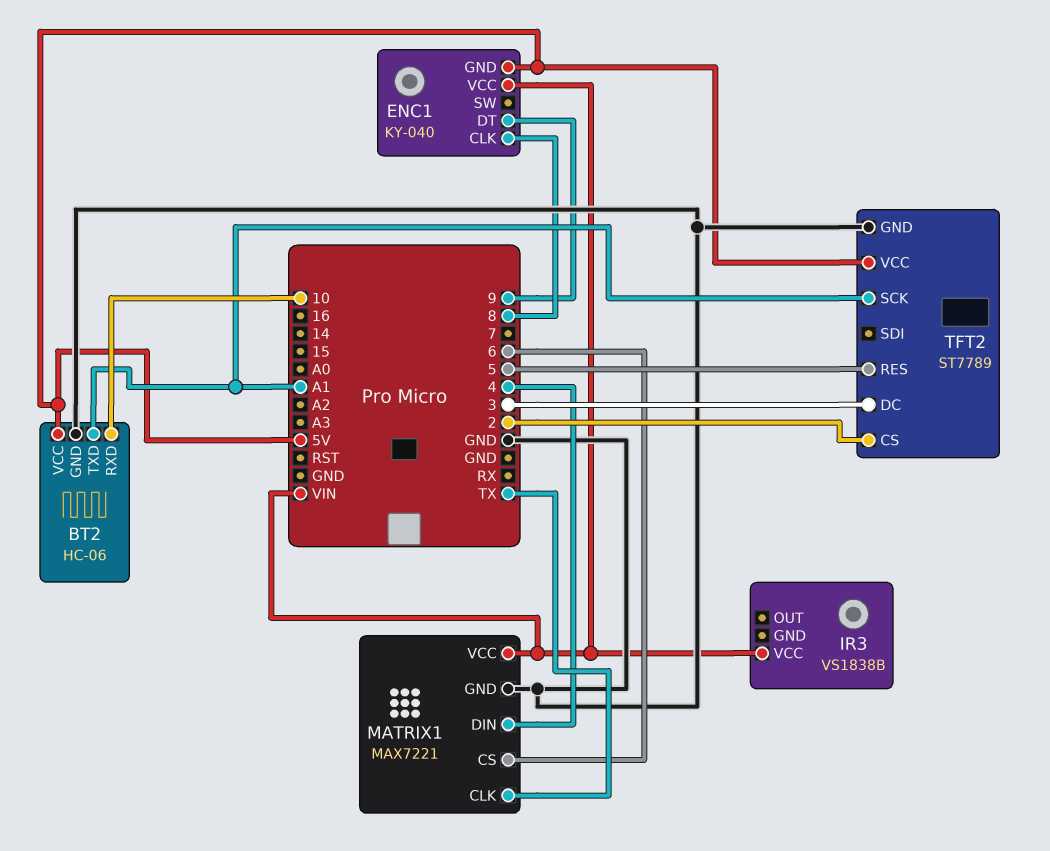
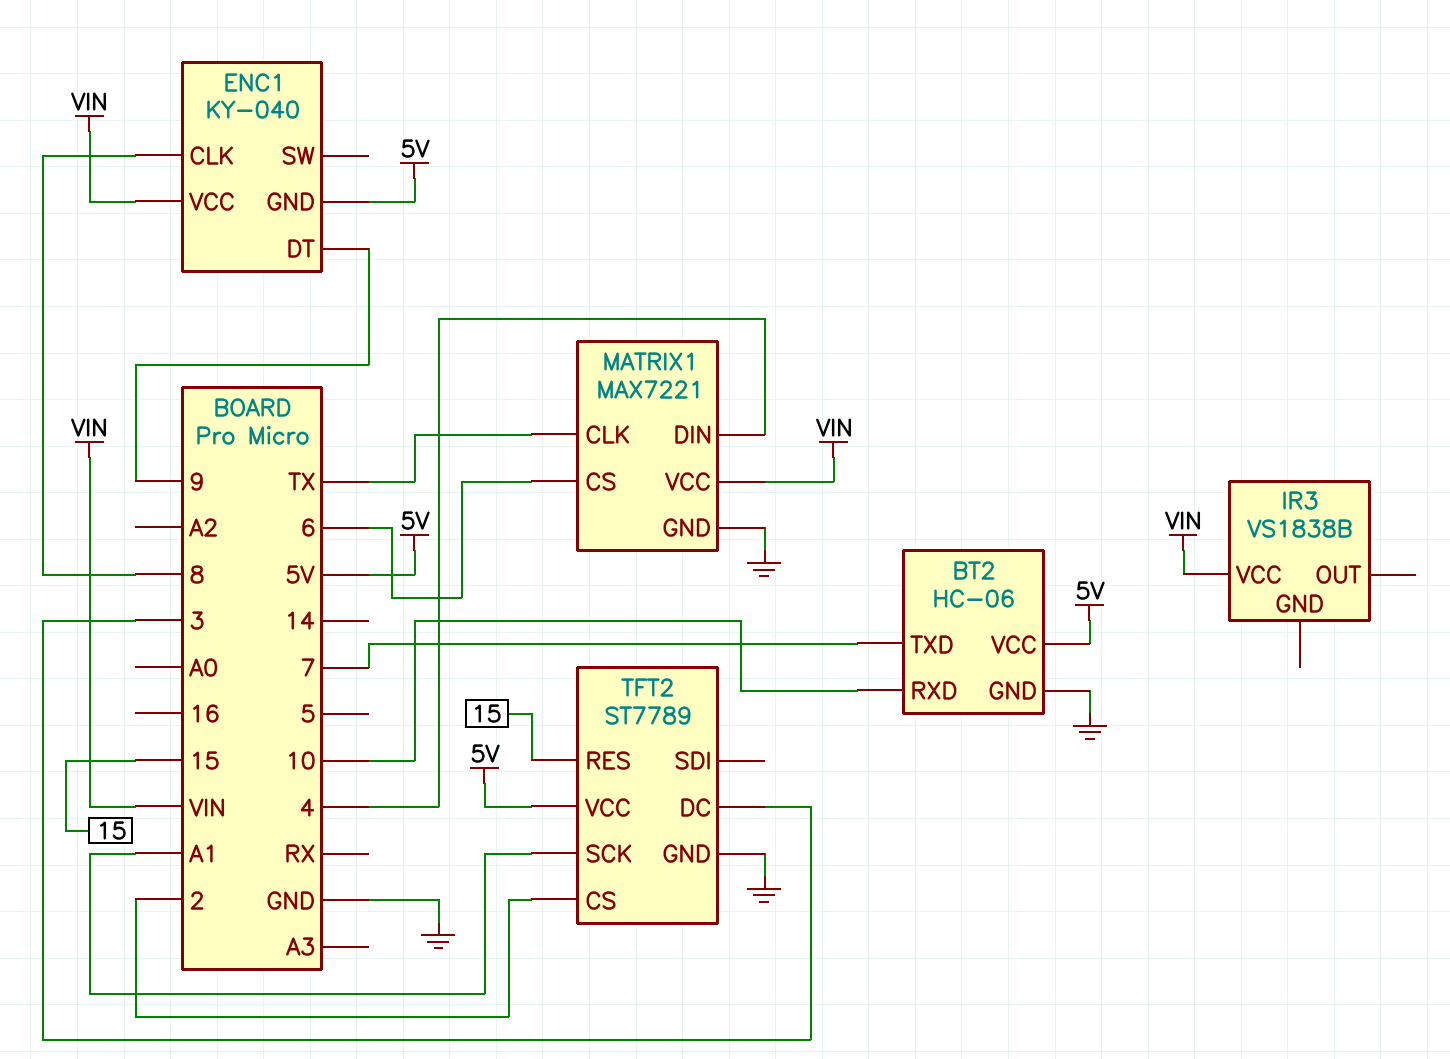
BT2 pin TXD: A1 -> 7
TFT2 pin RES: 5 -> 15

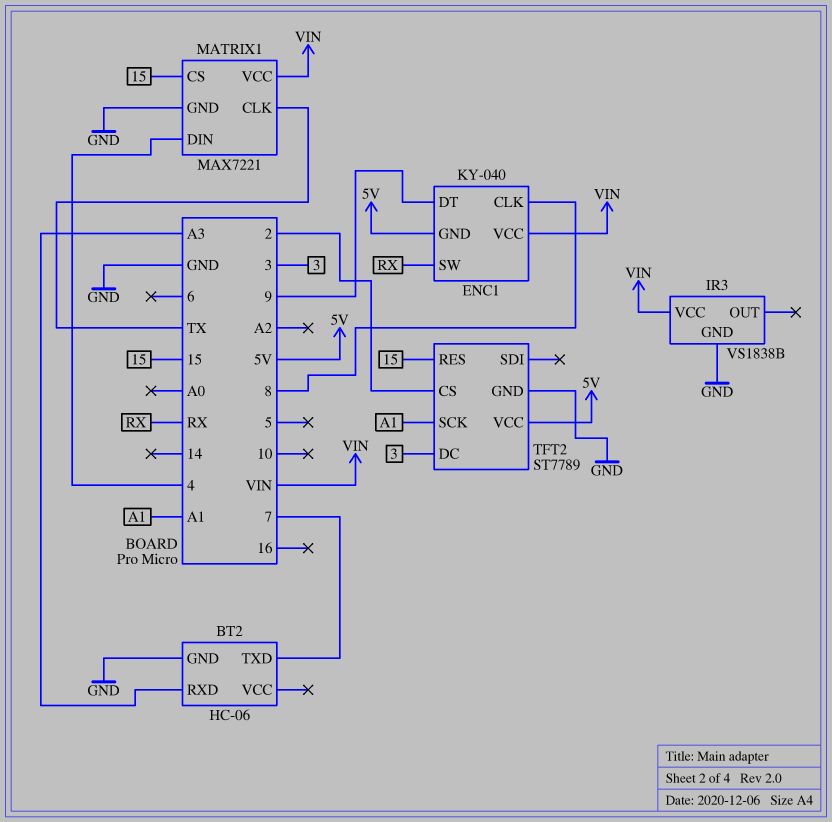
BT2 pin RXD: 10 -> A3
BT2 pin VCC: 5V -> none
ENC1 pin SW: none -> RX
IR3 pin GND: none -> GND
MATRIX1 pin CS: 6 -> 15

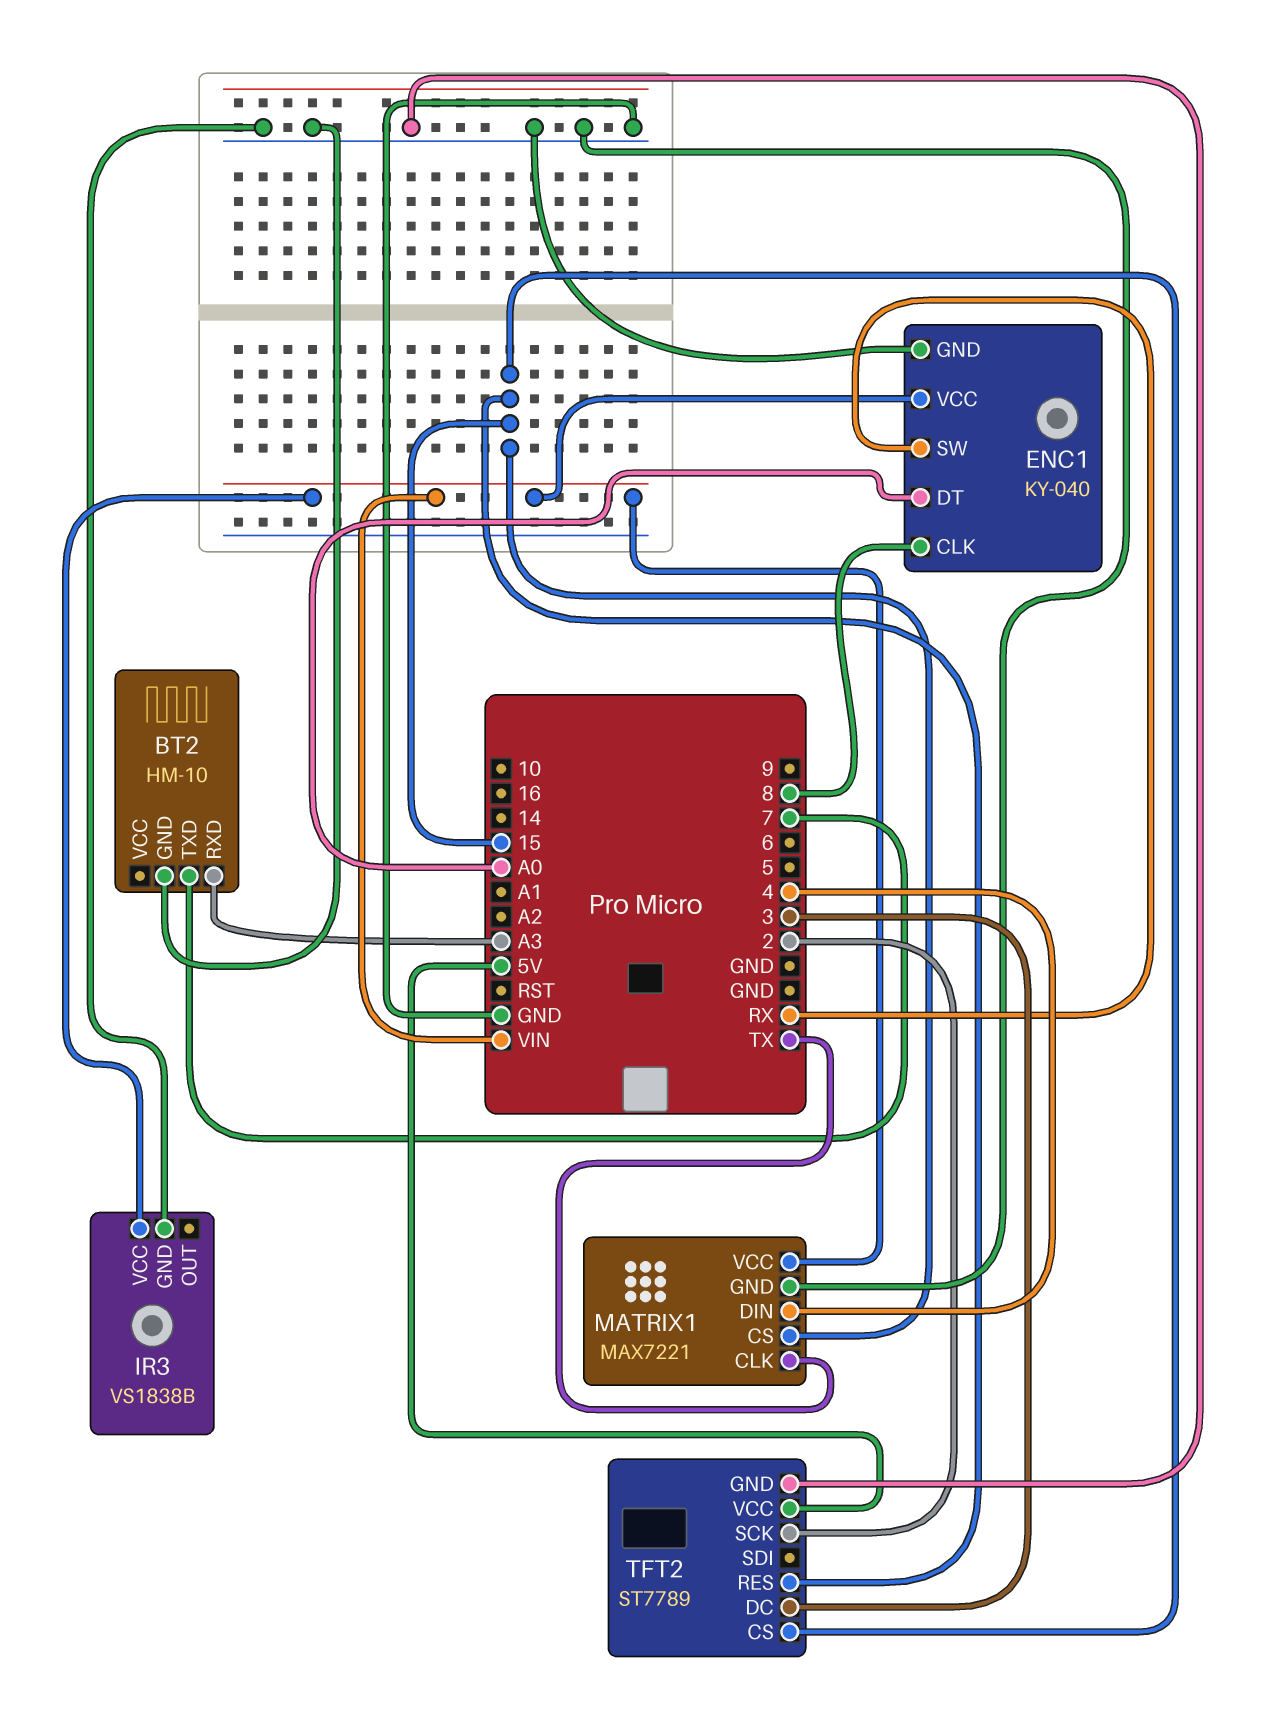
BT2: HC-06 -> HM-10
ENC1 pin DT: 9 -> A0
ENC1 pin GND: 5V -> GND
TFT2 pin CS: 2 -> 15
TFT2 pin SCK: A1 -> 2

